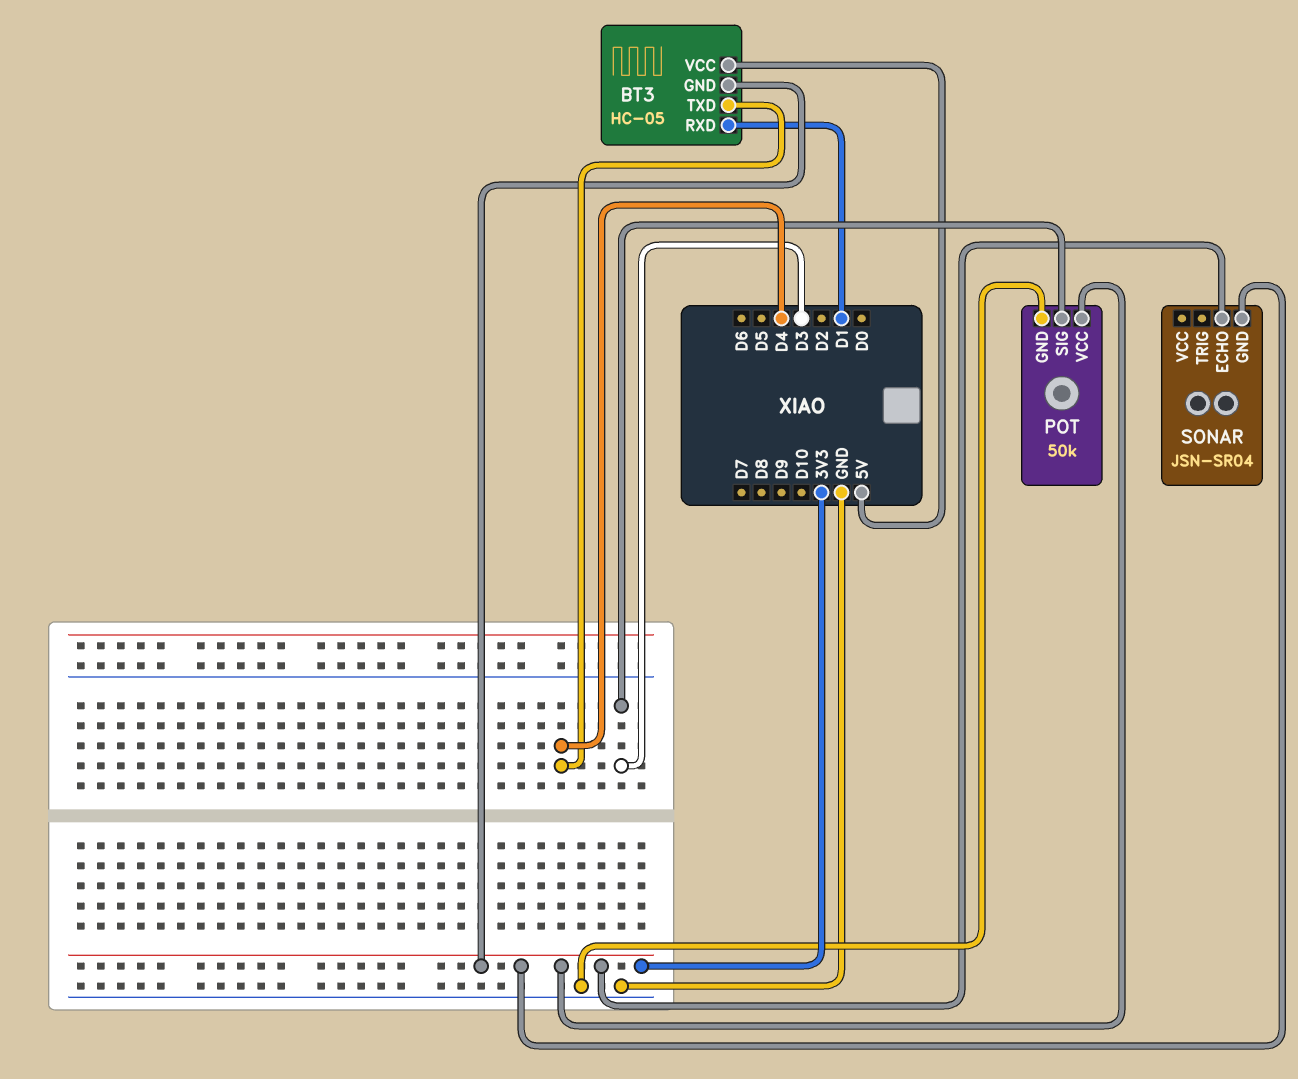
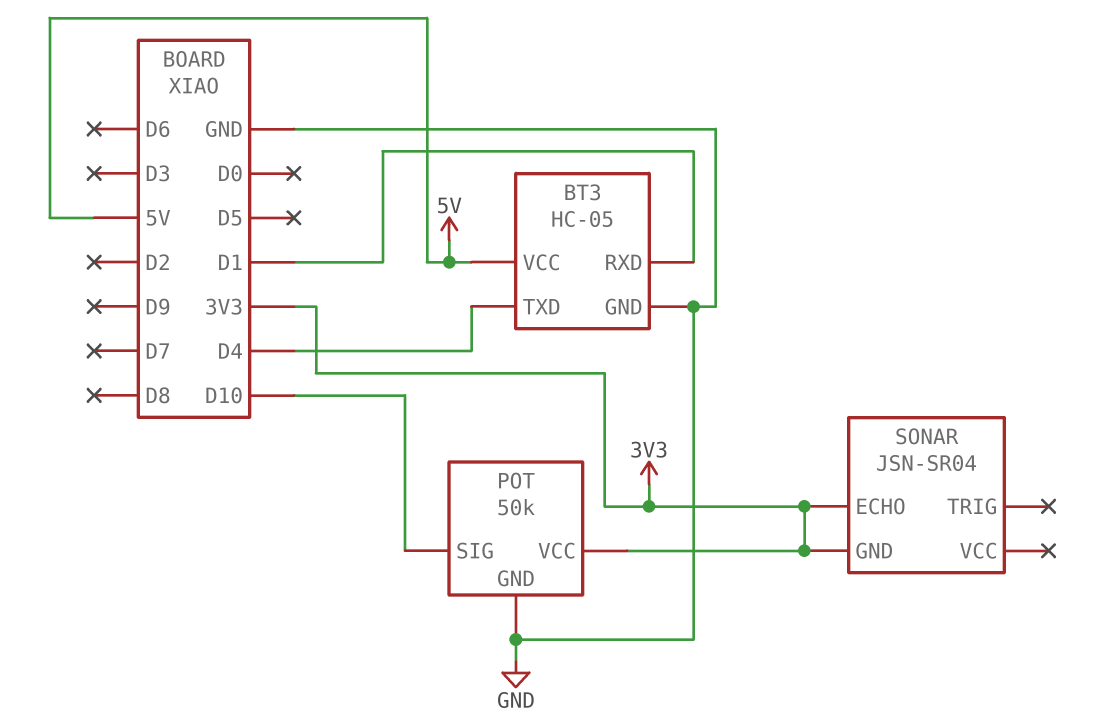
BT3 pin GND: 3V3 -> GND
POT pin SIG: D3 -> D10

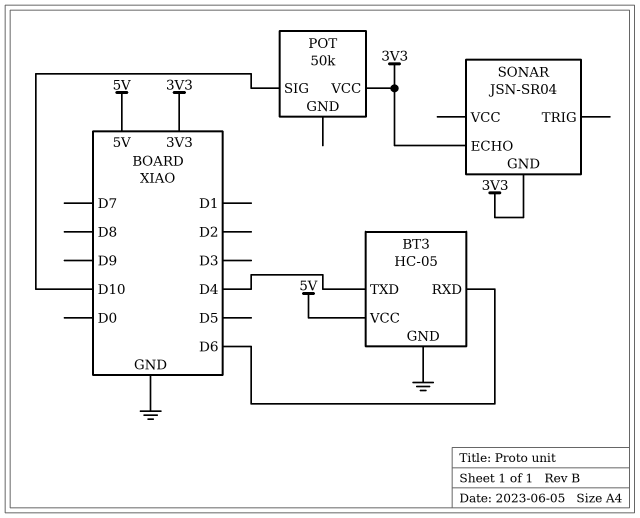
BT3 pin RXD: D1 -> D6
POT pin GND: GND -> none

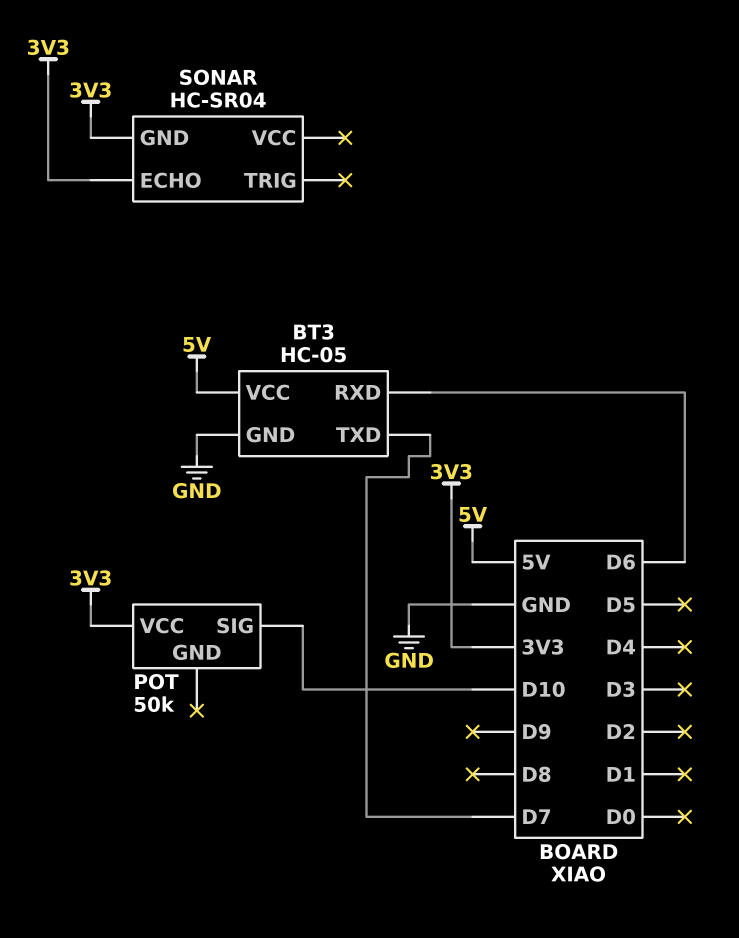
BT3 pin TXD: D4 -> D7
SONAR: JSN-SR04 -> HC-SR04

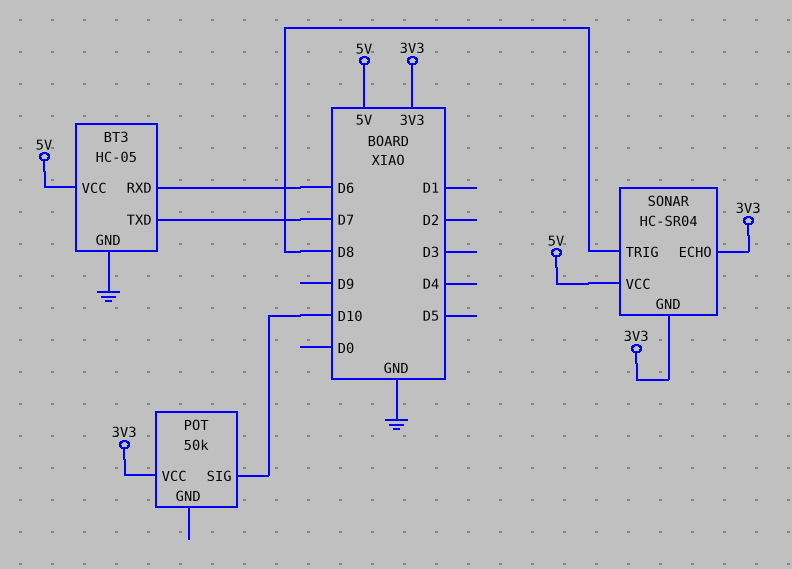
SONAR pin TRIG: none -> D8
SONAR pin VCC: none -> 5V

